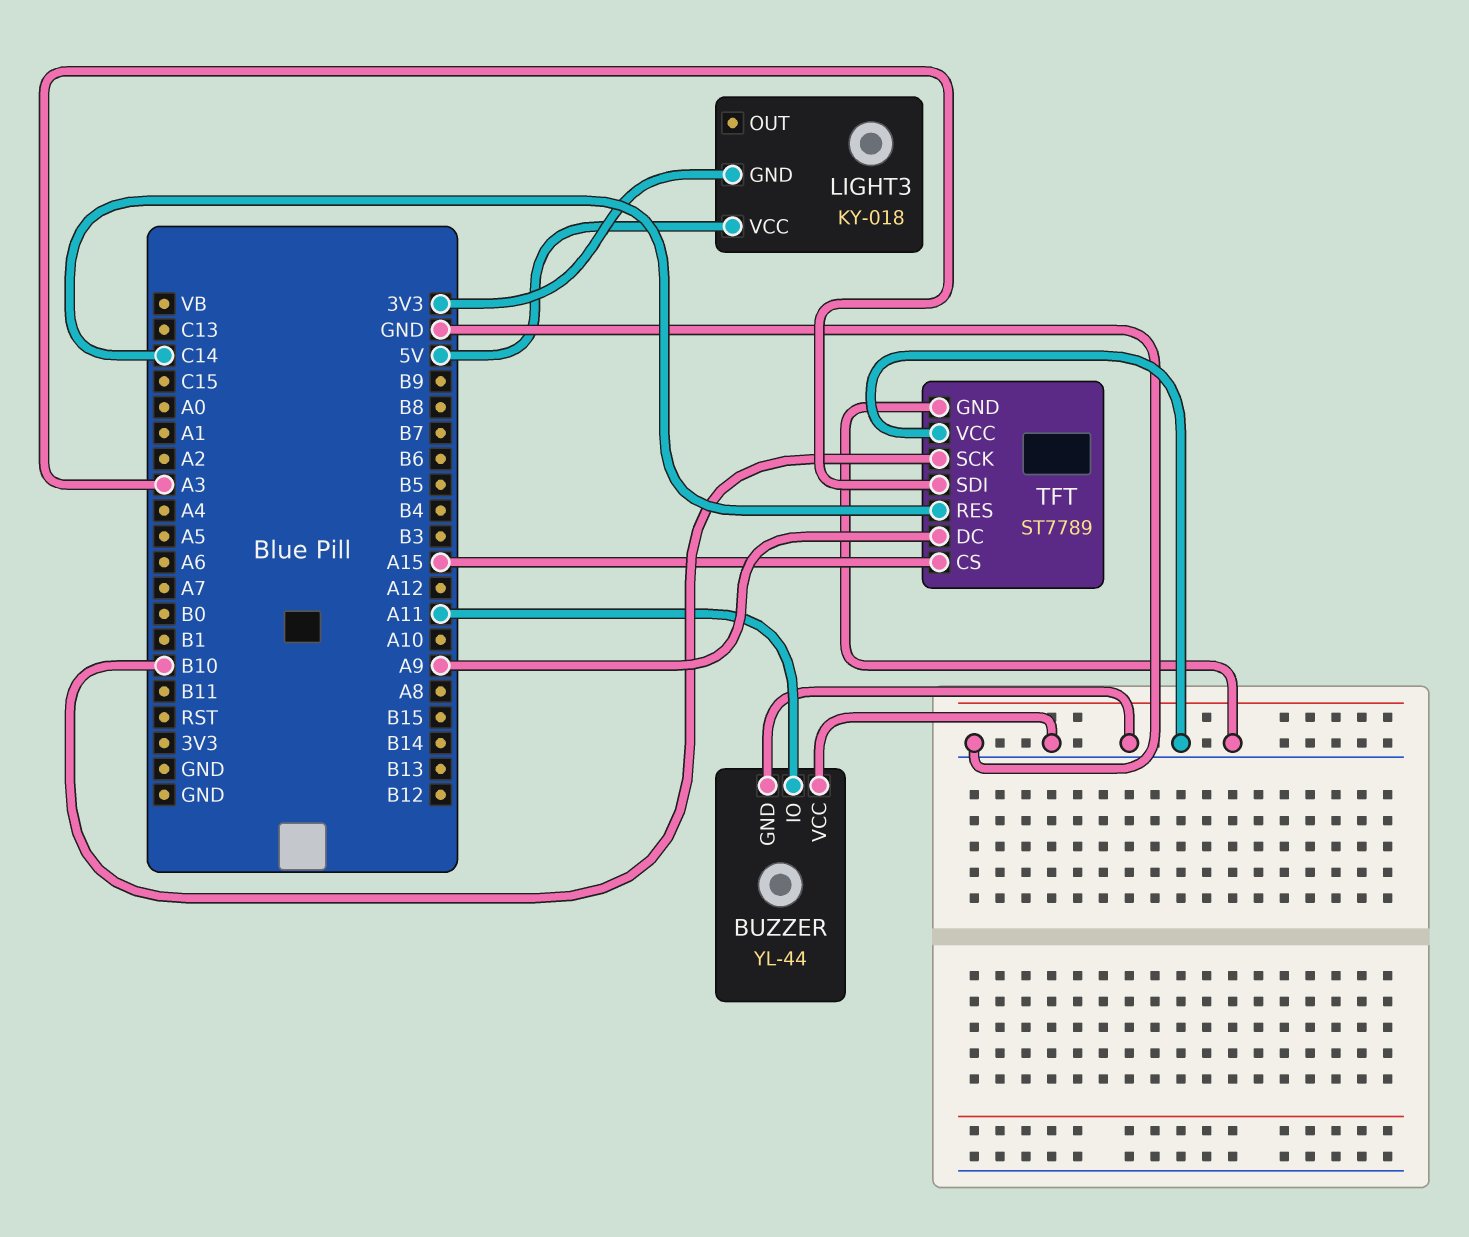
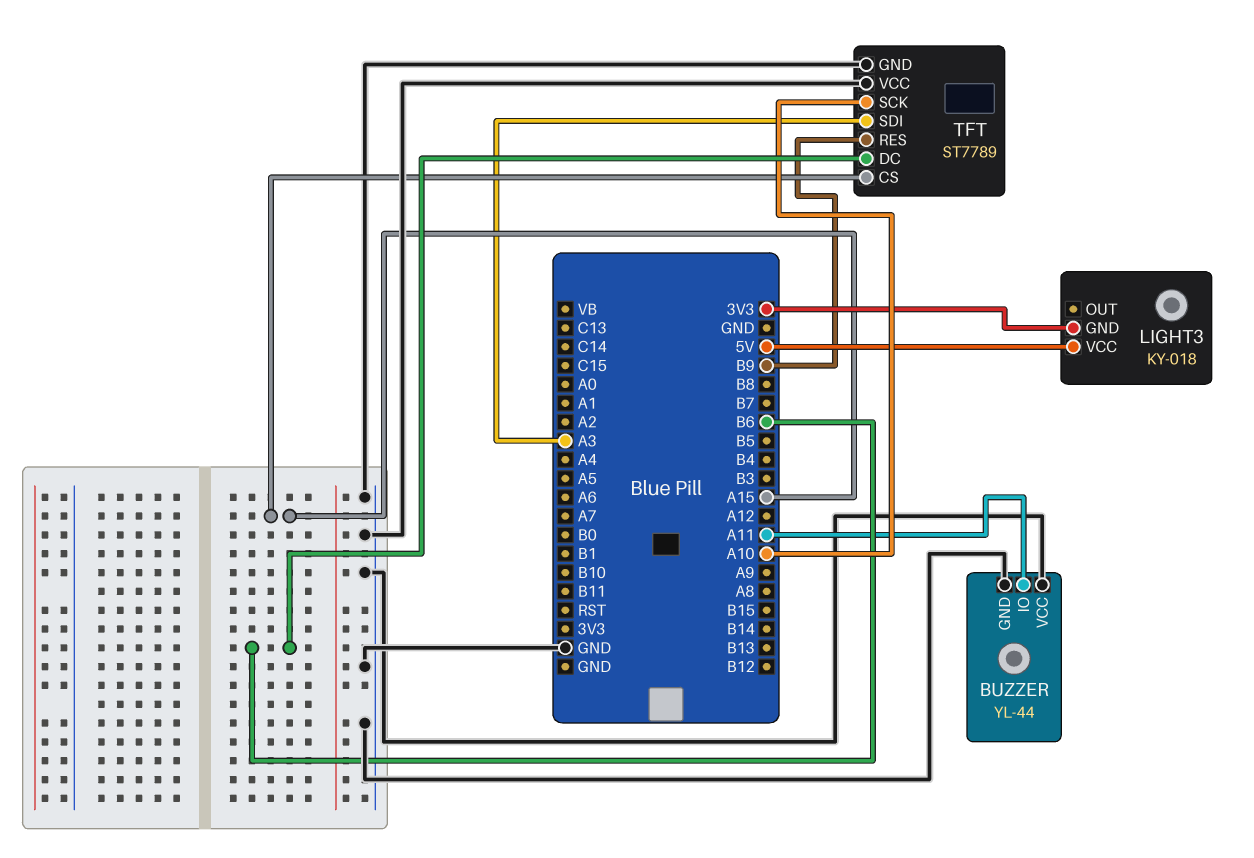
TFT pin DC: A9 -> B6
TFT pin RES: C14 -> B9
TFT pin SCK: B10 -> A10

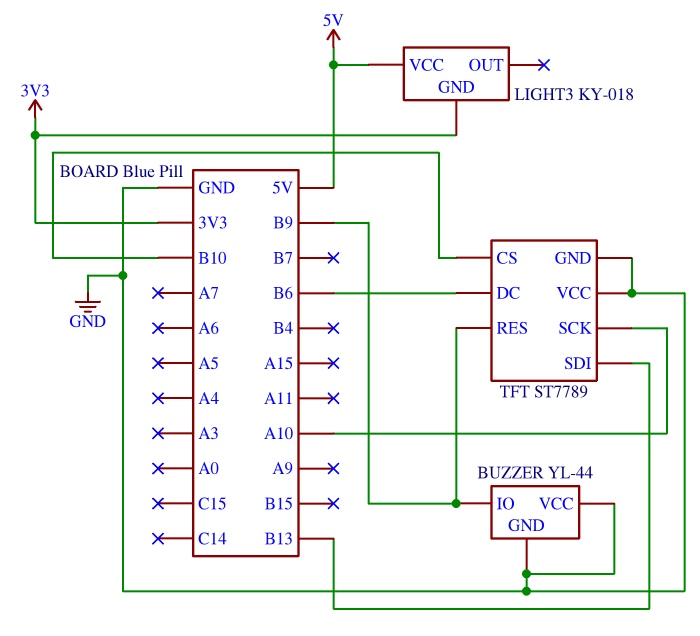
BUZZER pin IO: A11 -> B9
TFT pin CS: A15 -> B10
TFT pin SDI: A3 -> B13

